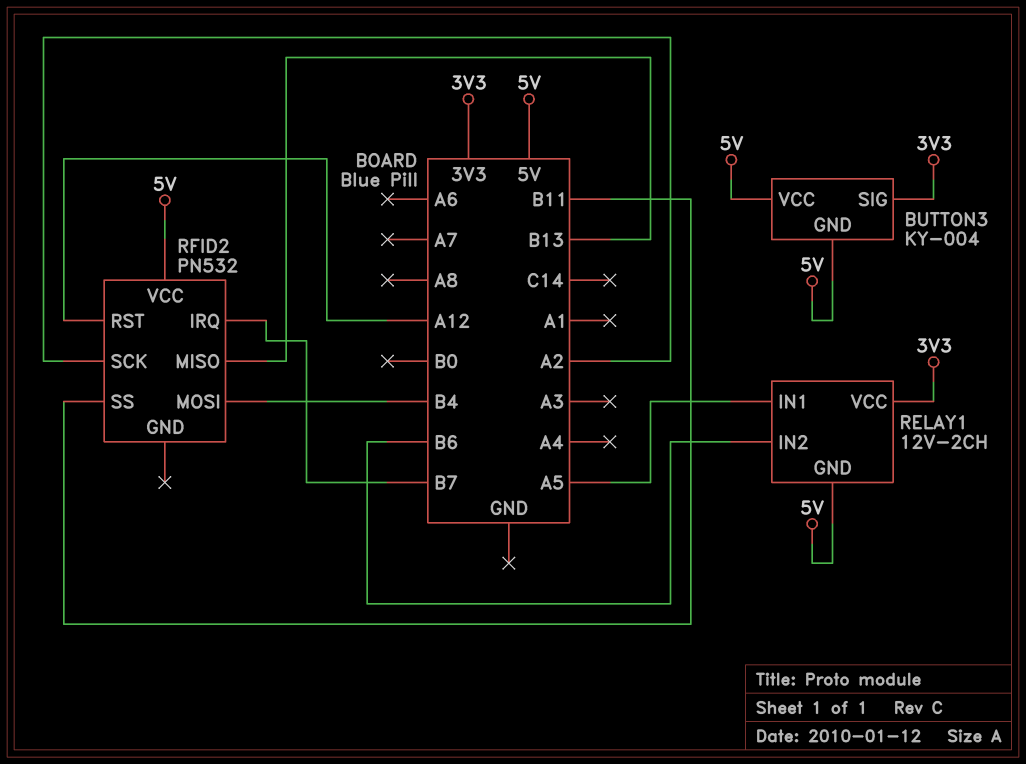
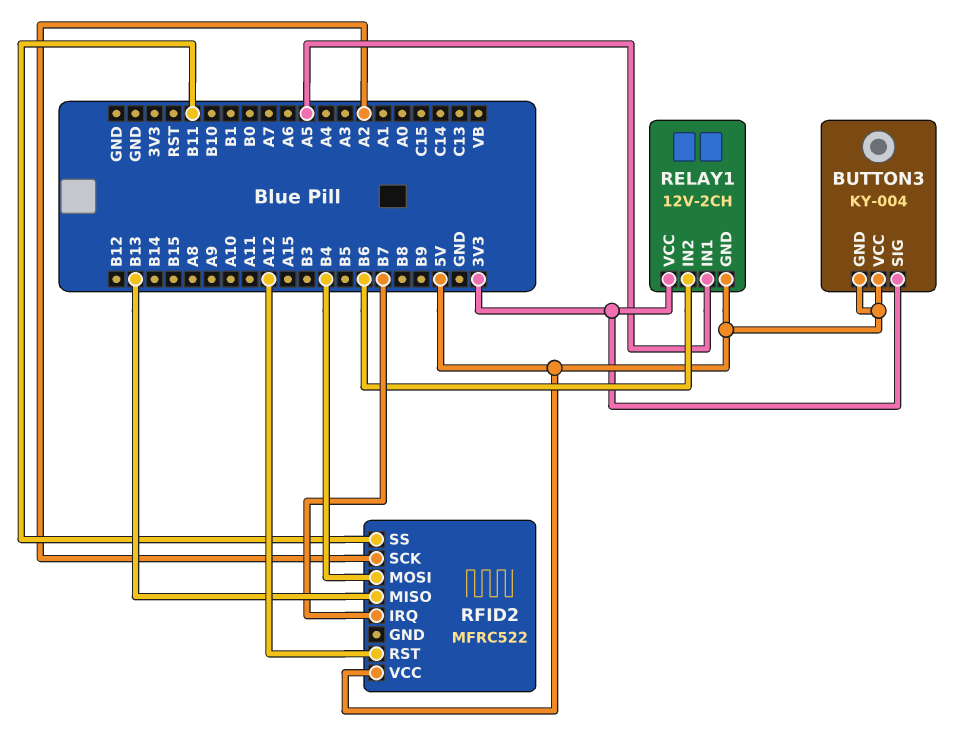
RFID2: PN532 -> MFRC522

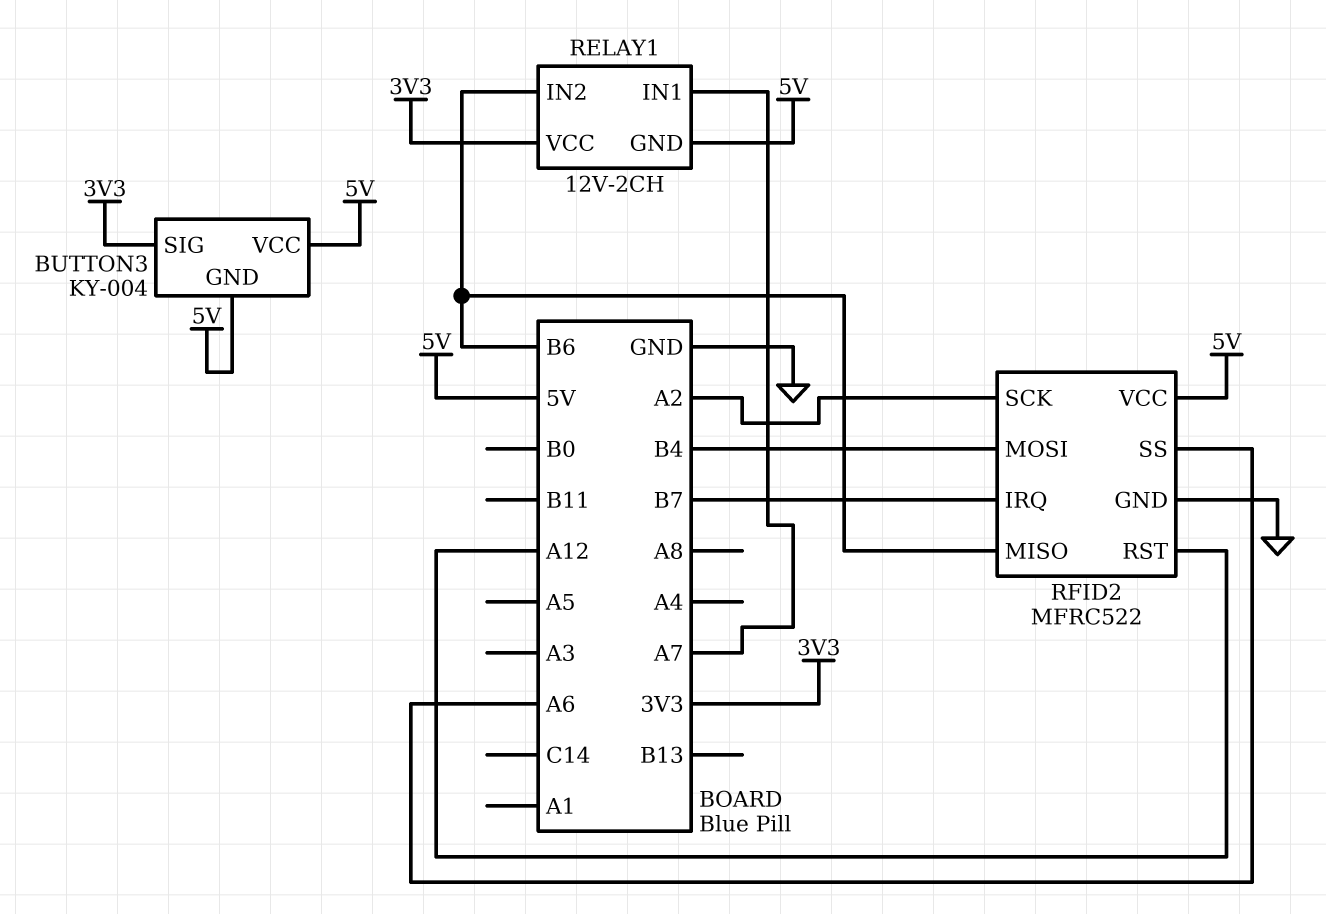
RELAY1 pin IN1: A5 -> A7
RFID2 pin GND: none -> GND
RFID2 pin MISO: B13 -> B6
RFID2 pin SS: B11 -> A6

